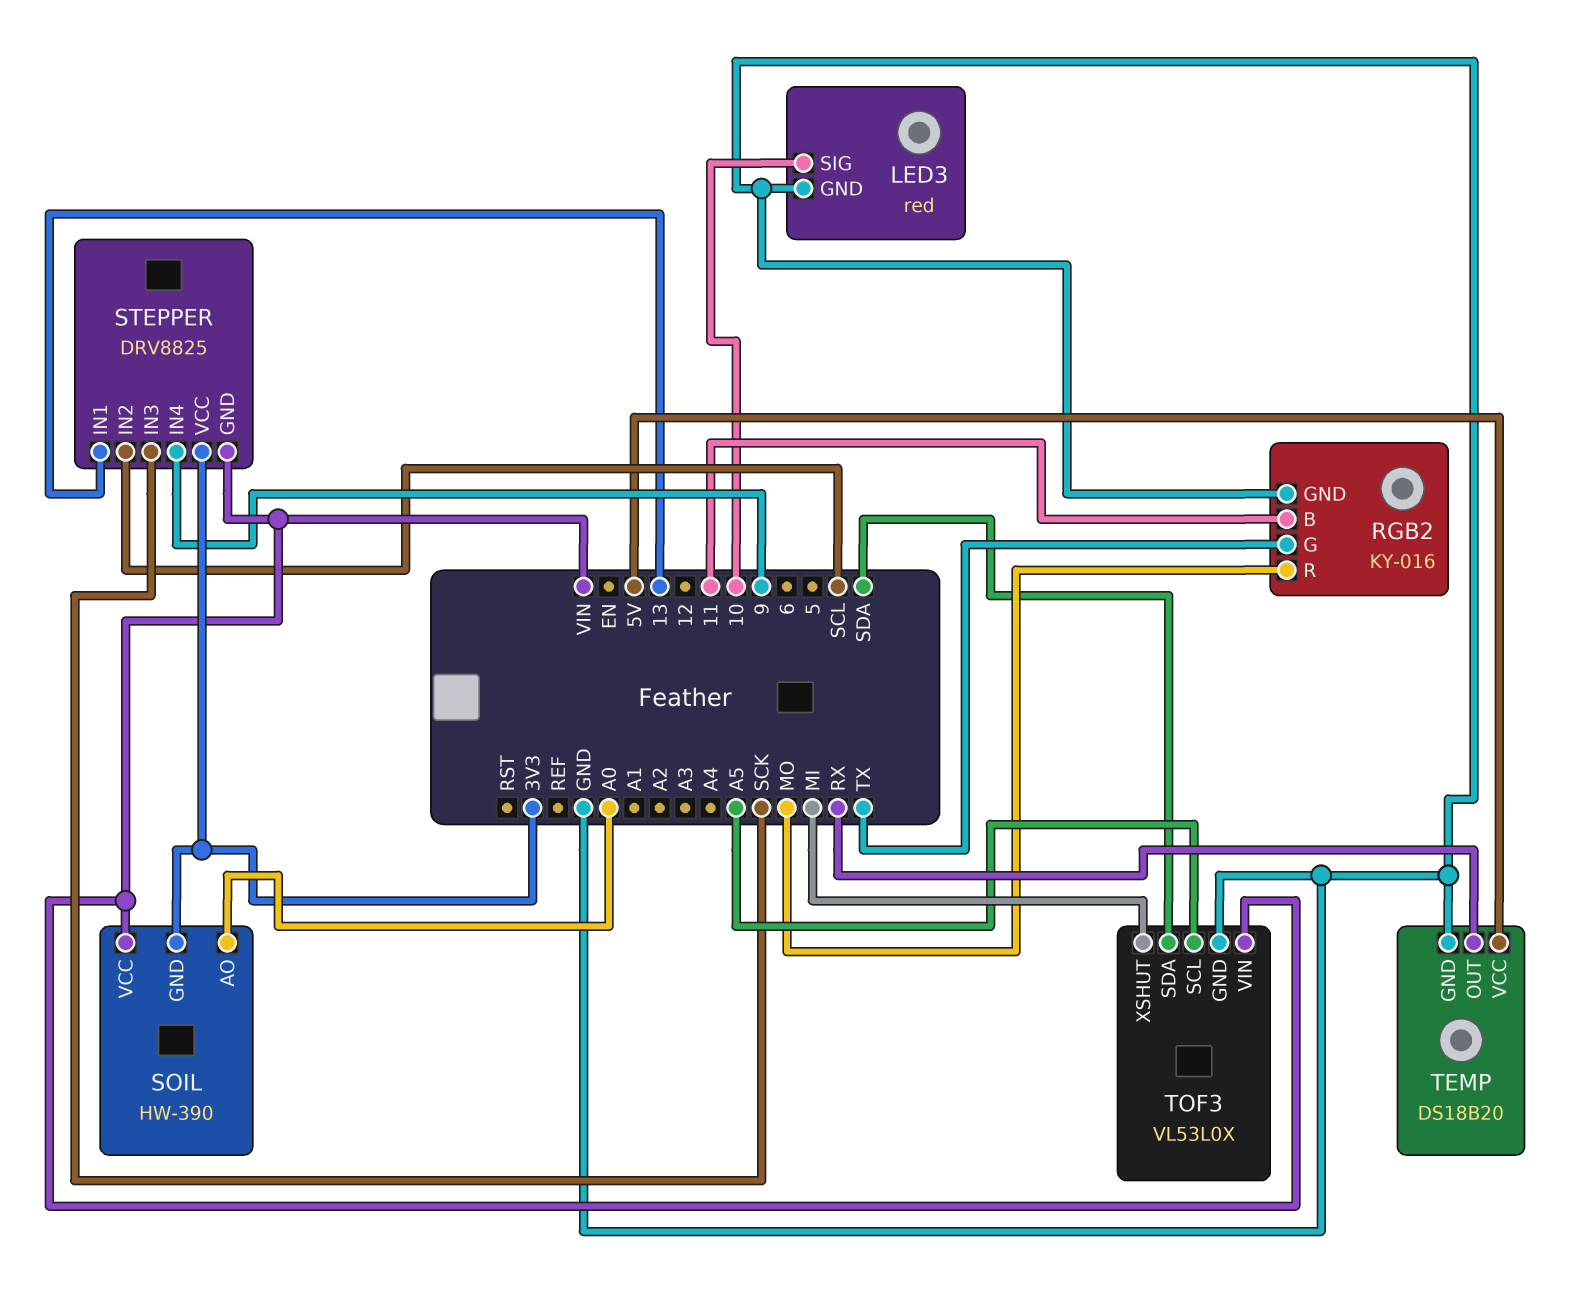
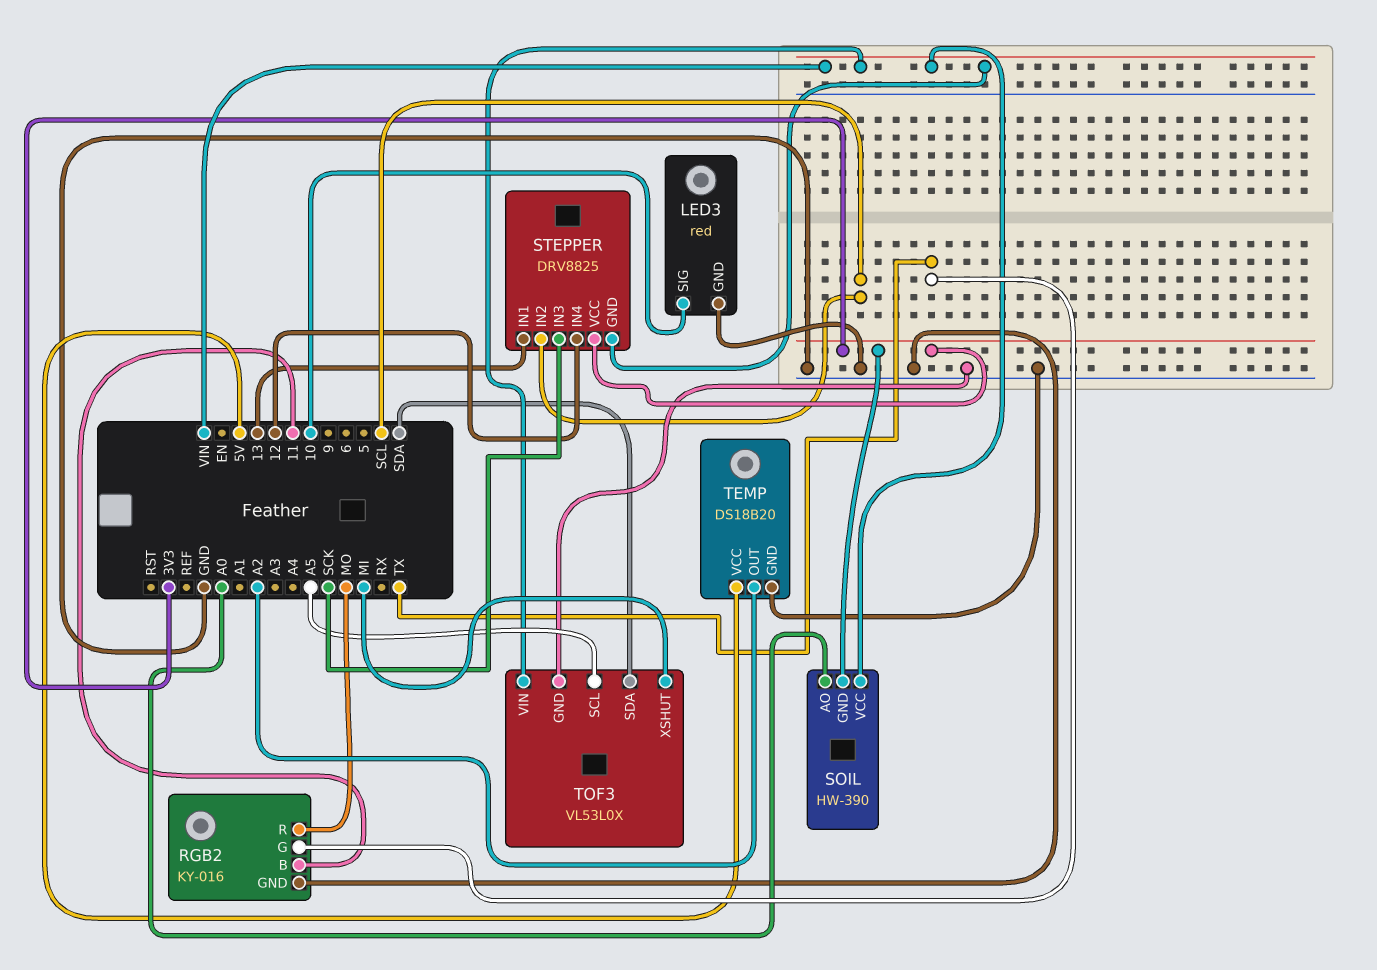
STEPPER pin IN4: 9 -> 12
TEMP pin OUT: RX -> A2

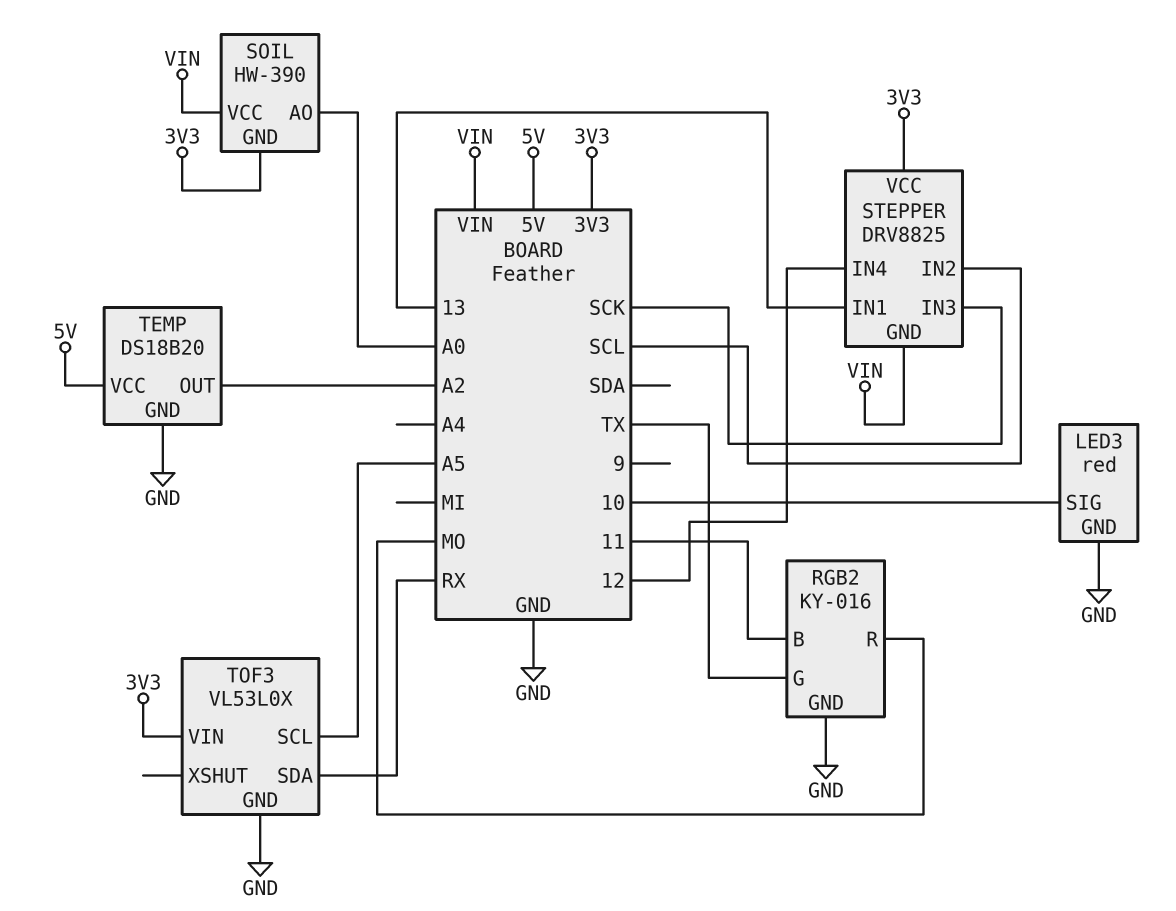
TOF3 pin SDA: SDA -> RX
TOF3 pin VIN: VIN -> 3V3
TOF3 pin XSHUT: MI -> none

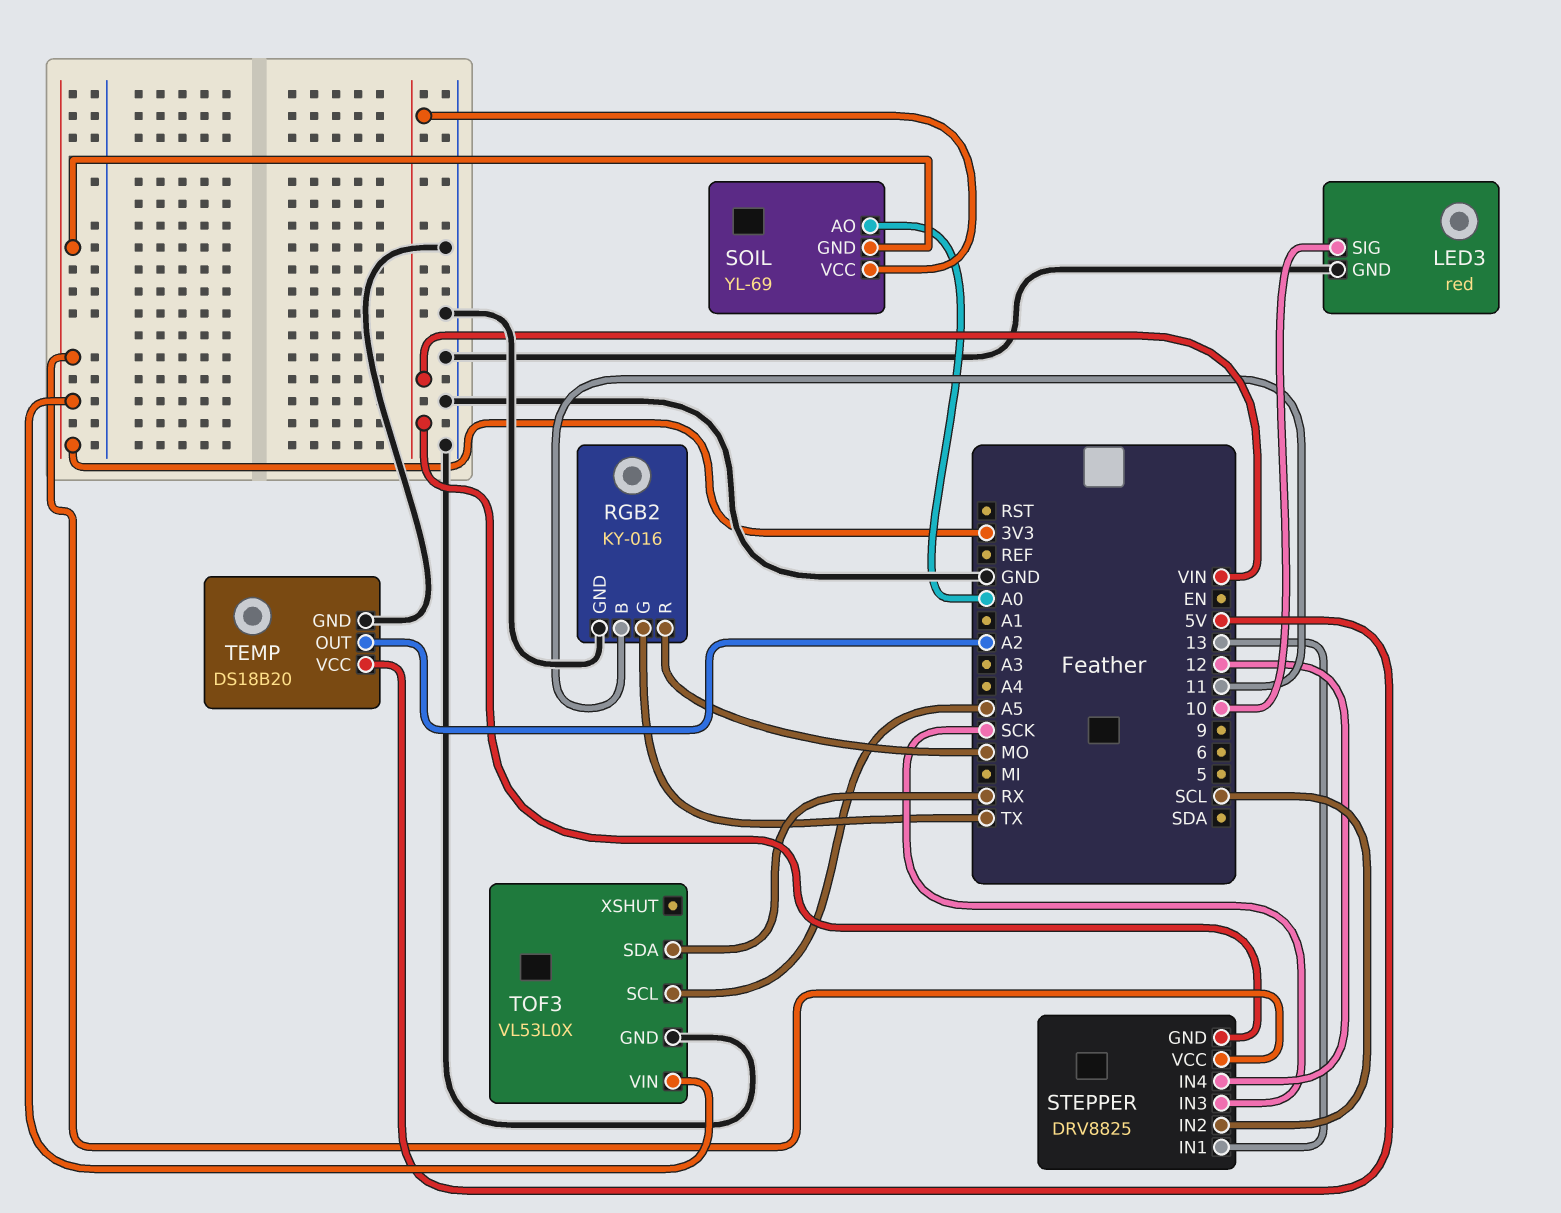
SOIL: HW-390 -> YL-69

